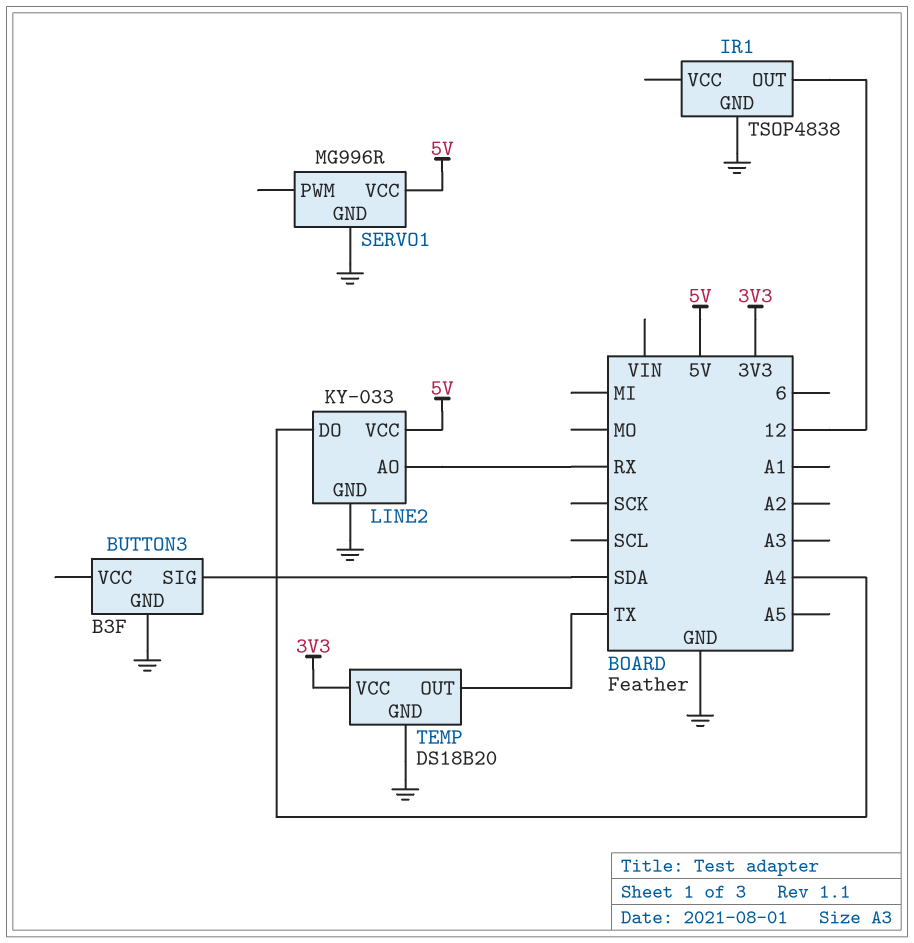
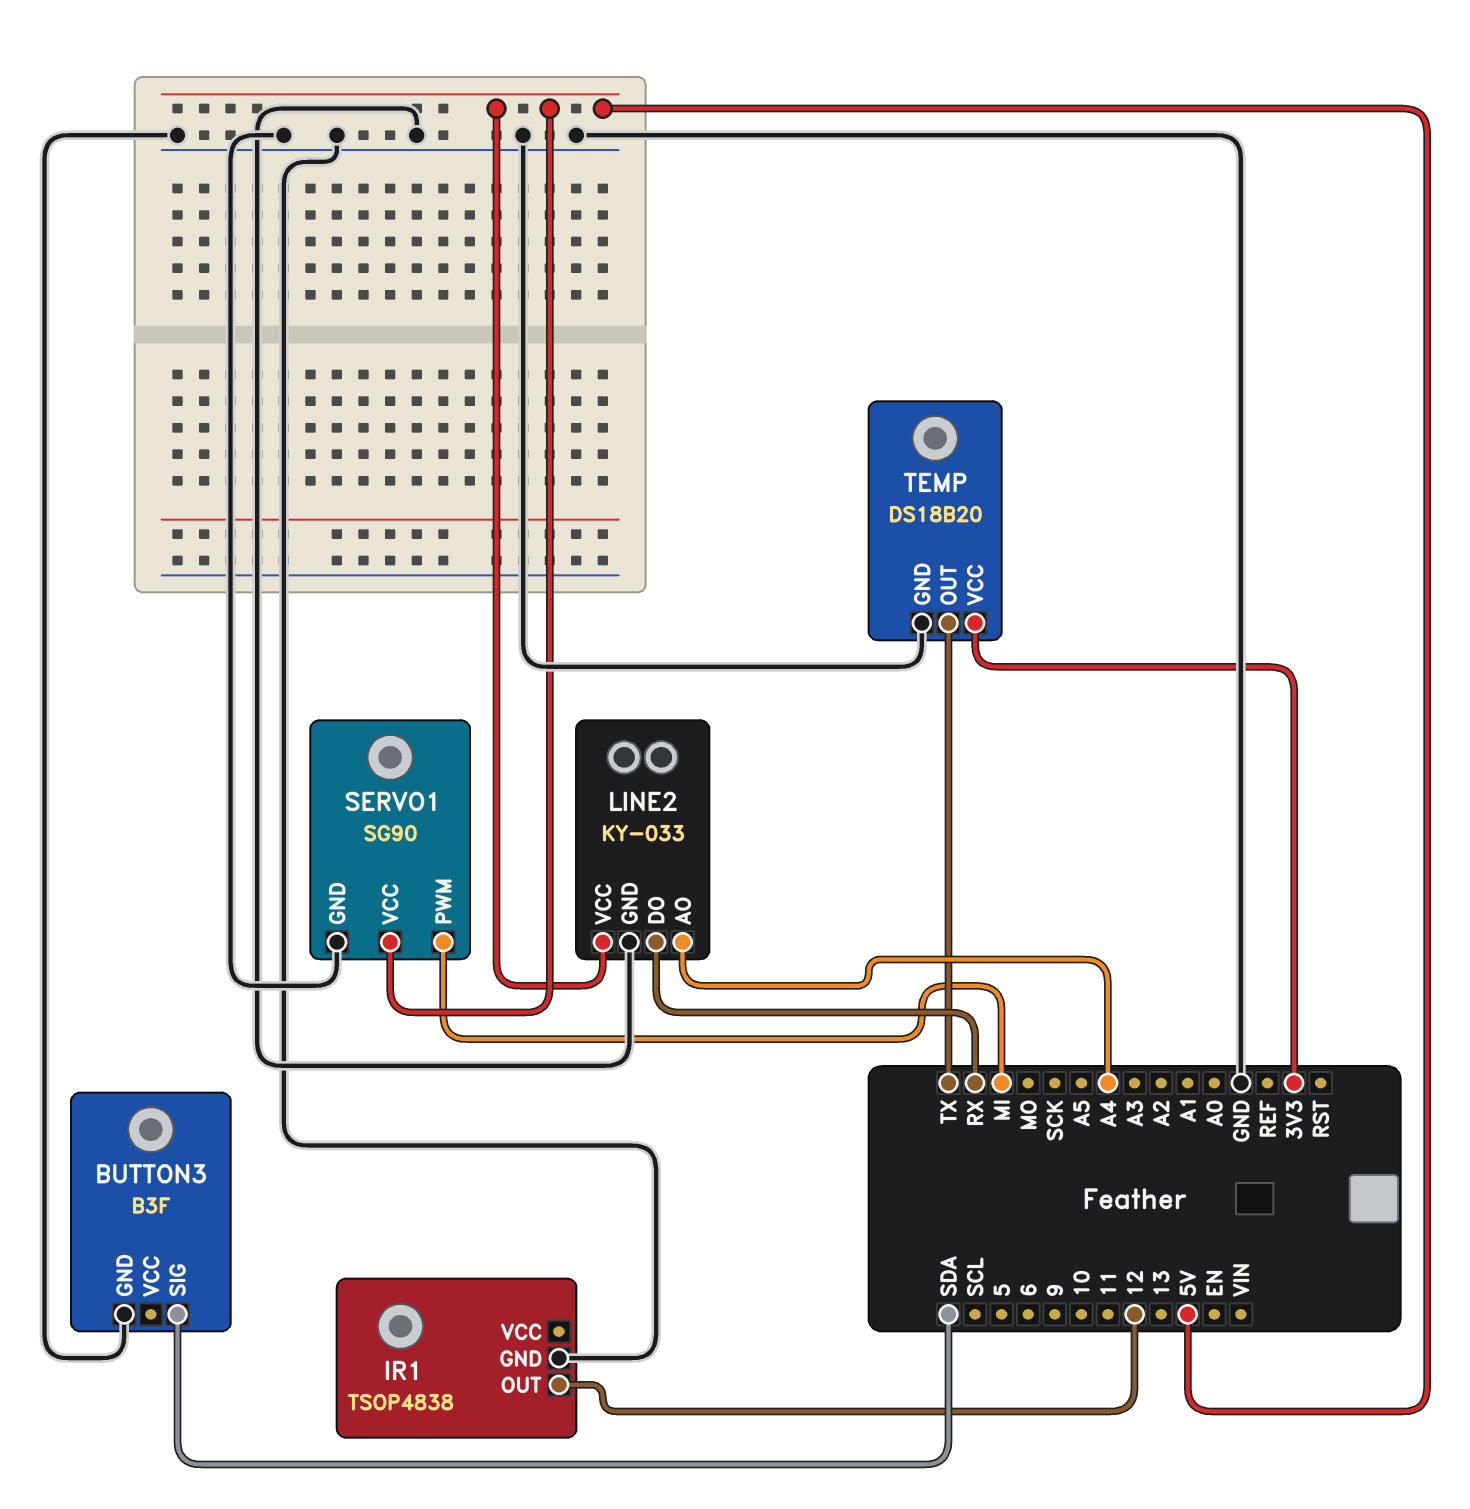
LINE2 pin AO: RX -> A4
LINE2 pin DO: A4 -> RX
SERVO1: MG996R -> SG90
SERVO1 pin PWM: none -> MI

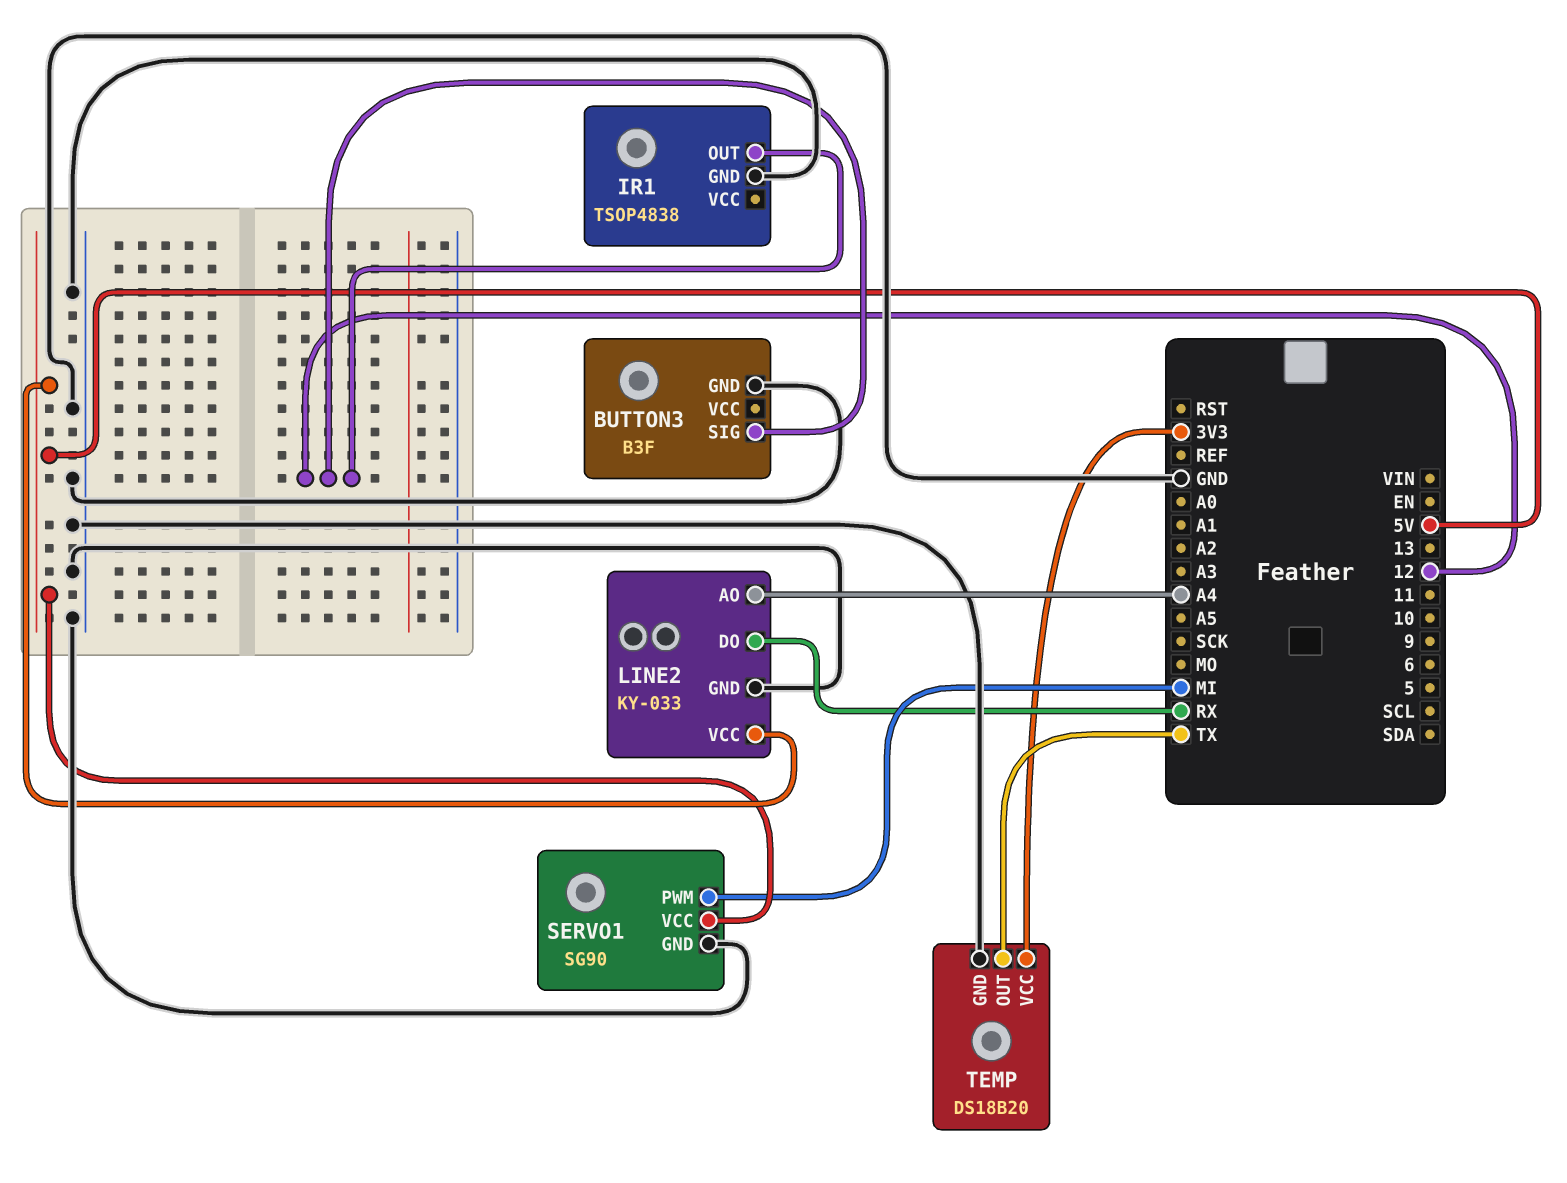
BUTTON3 pin SIG: SDA -> 12

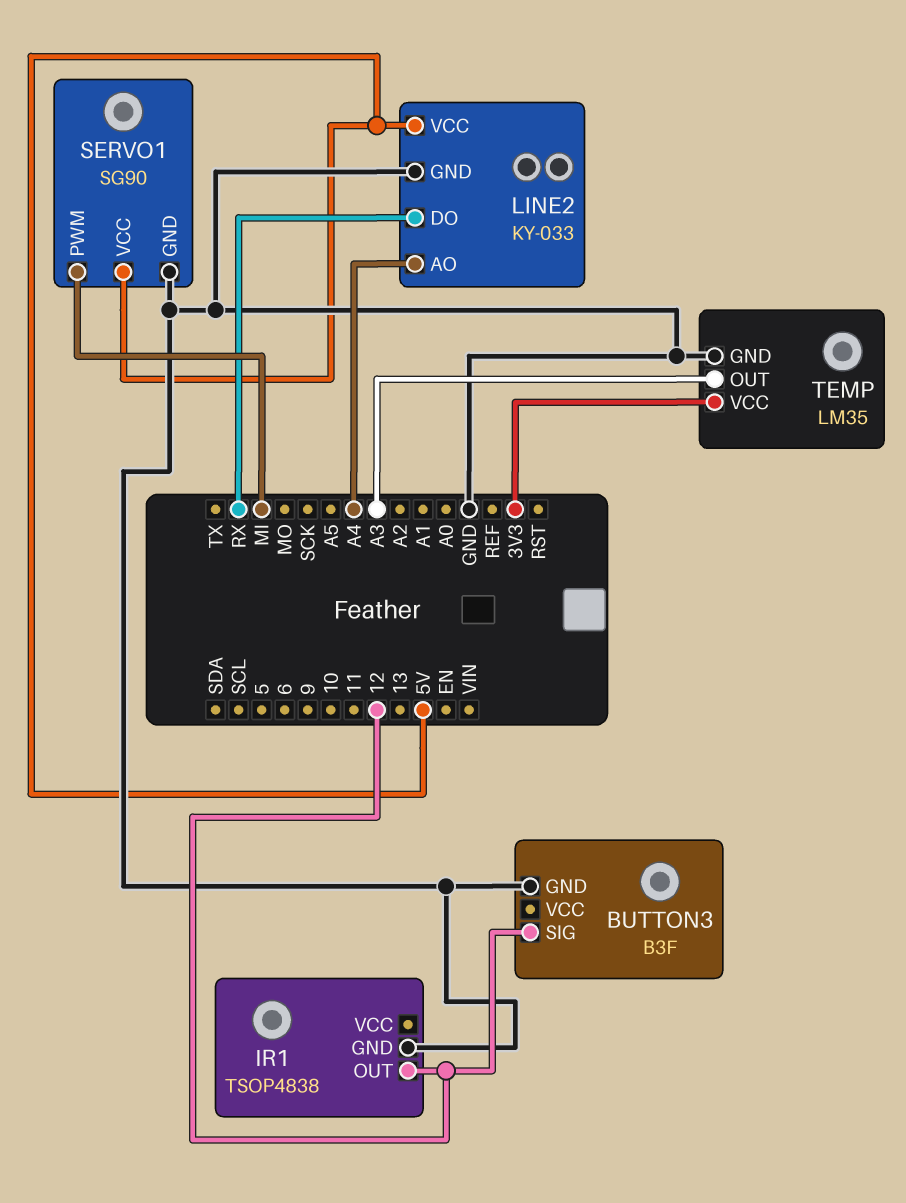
TEMP: DS18B20 -> LM35
TEMP pin OUT: TX -> A3

